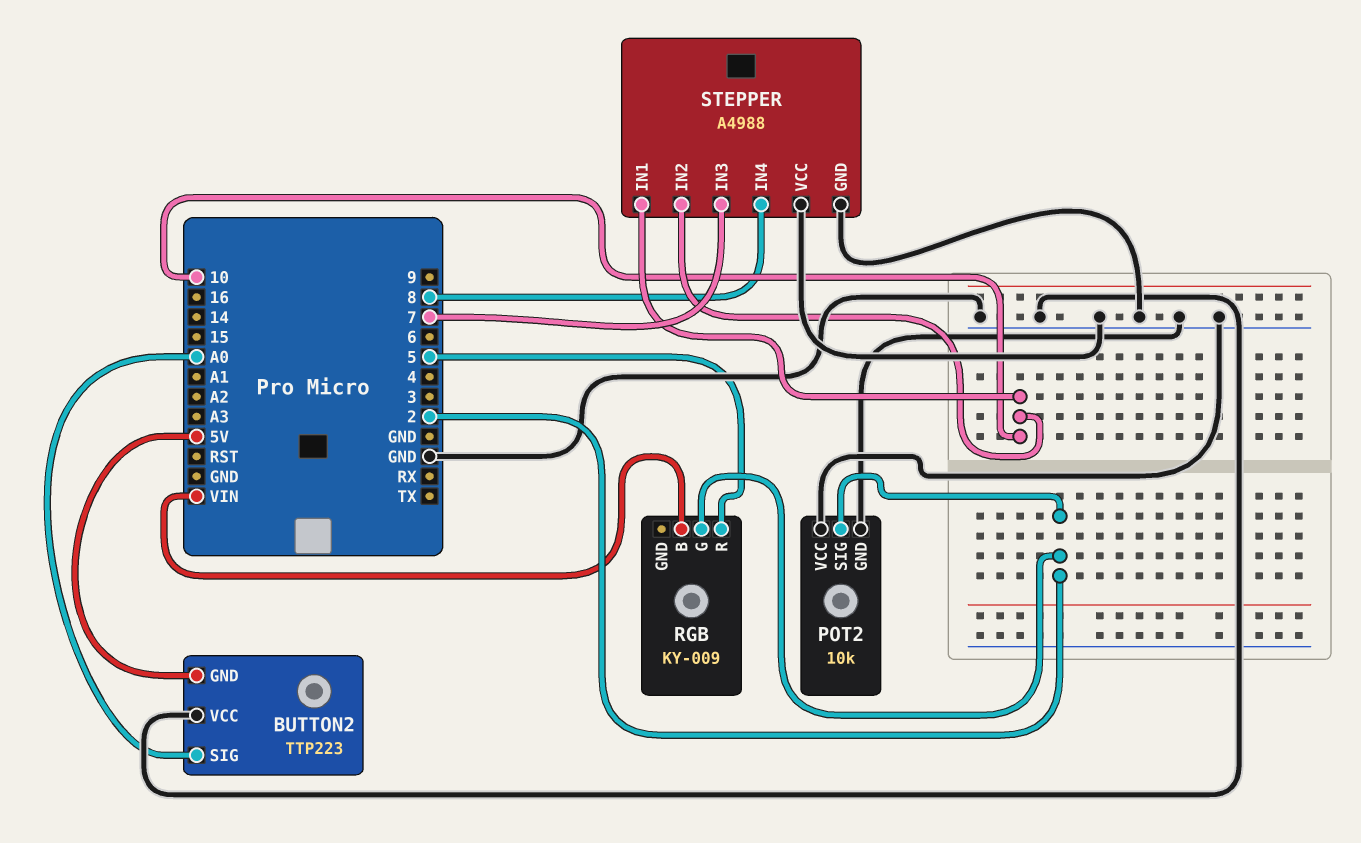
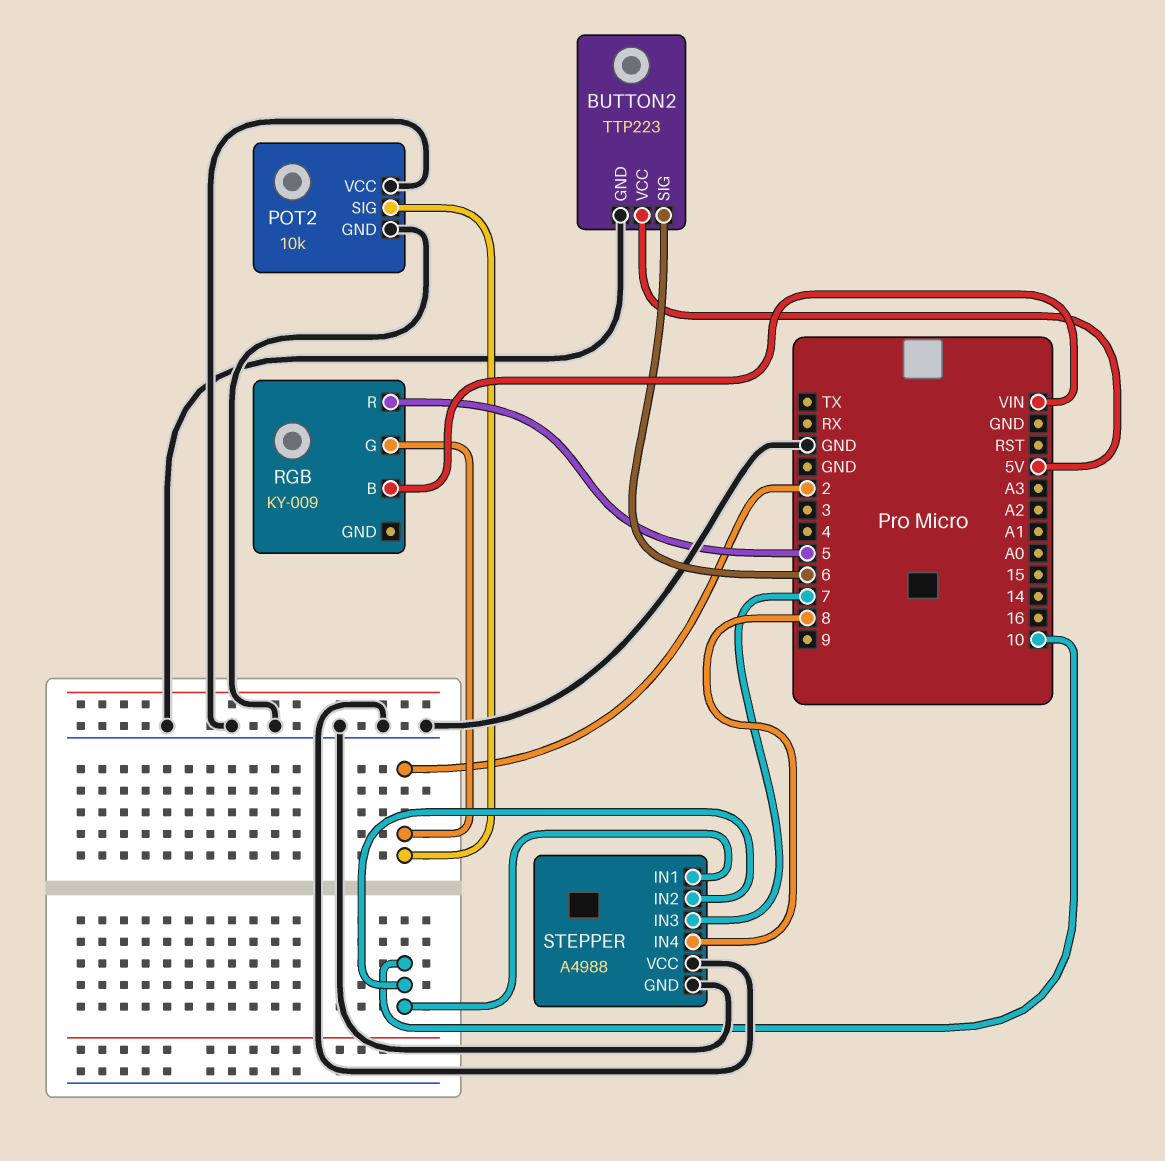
BUTTON2 pin GND: 5V -> GND
BUTTON2 pin SIG: A0 -> 6
BUTTON2 pin VCC: GND -> 5V

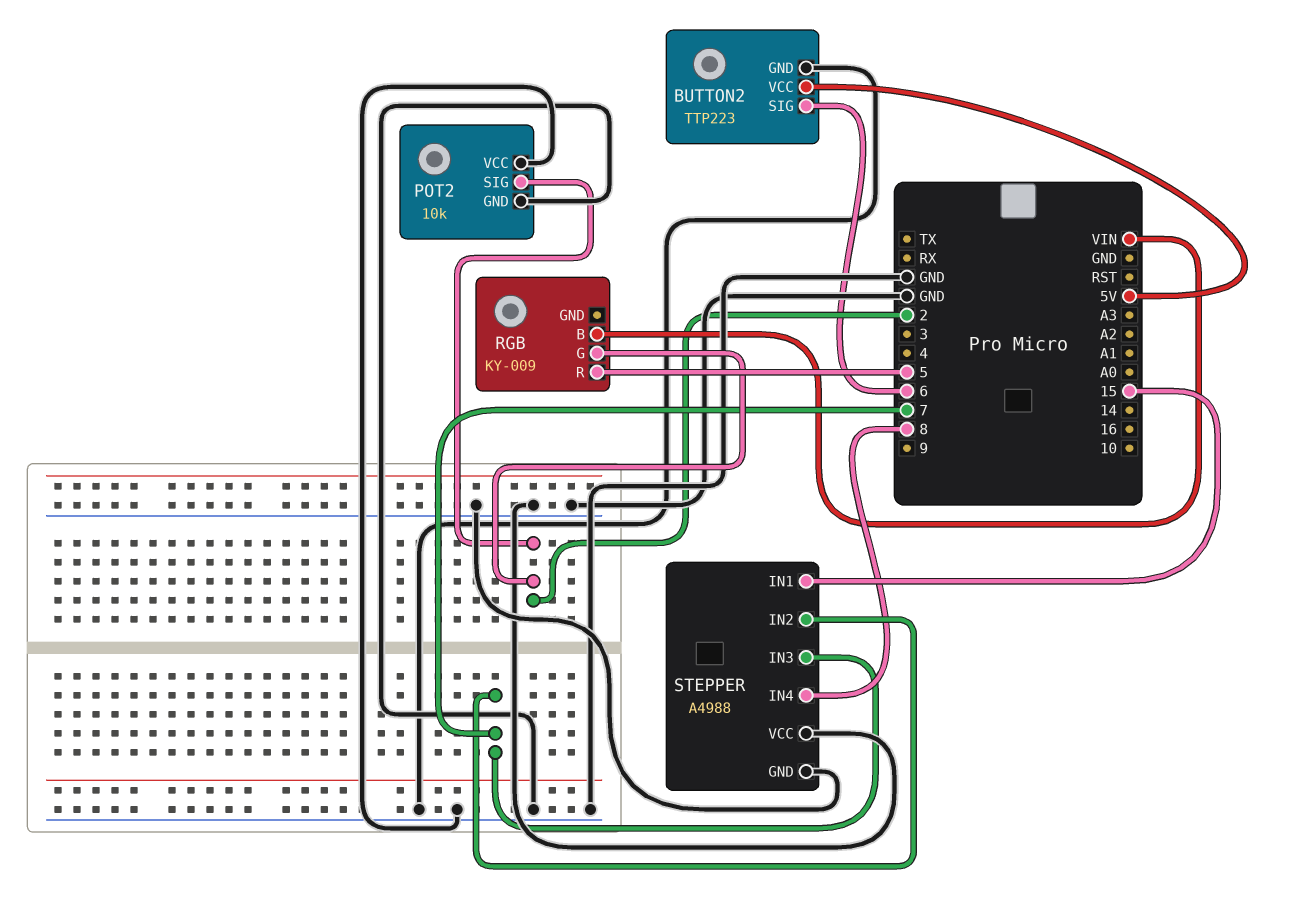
STEPPER pin IN1: 10 -> 15
STEPPER pin IN2: 10 -> 7

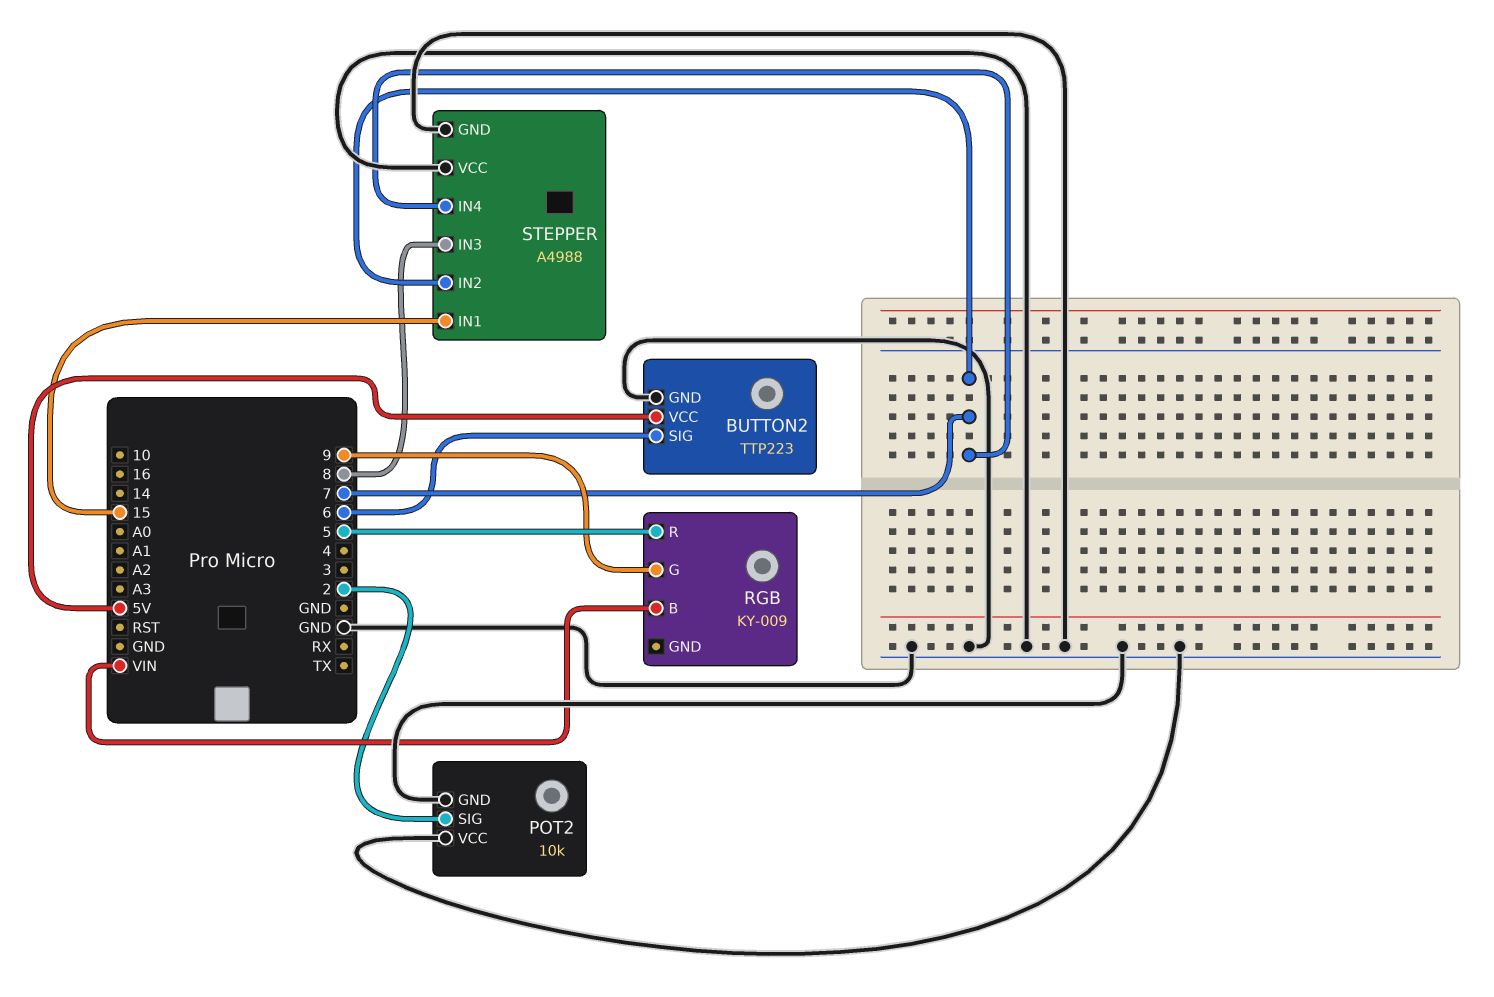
RGB pin G: 2 -> 9
STEPPER pin IN3: 7 -> 8
STEPPER pin IN4: 8 -> 7

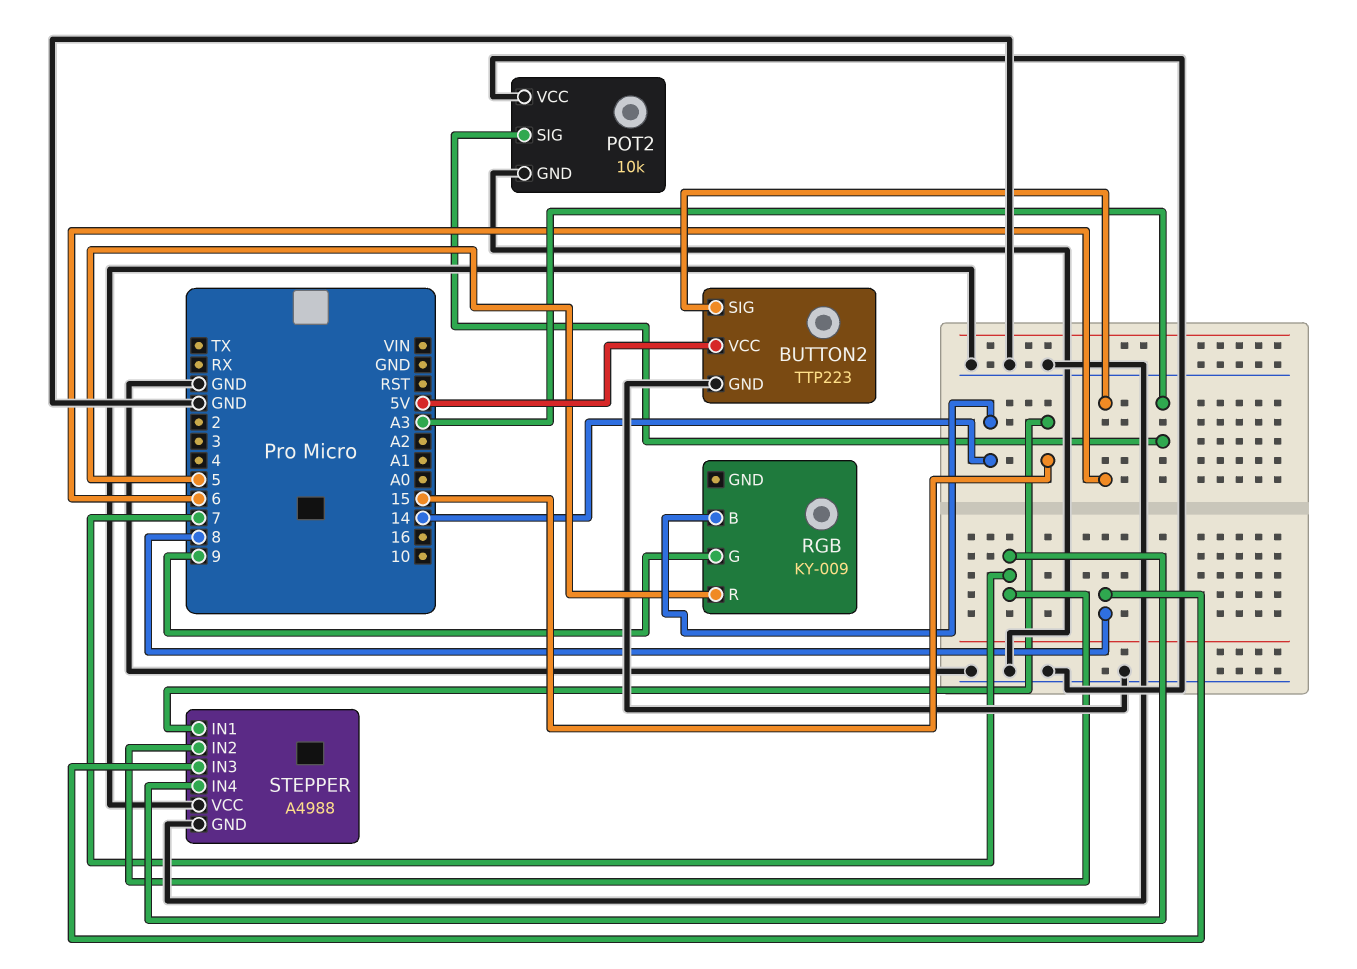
POT2 pin SIG: 2 -> A3
RGB pin B: VIN -> 14

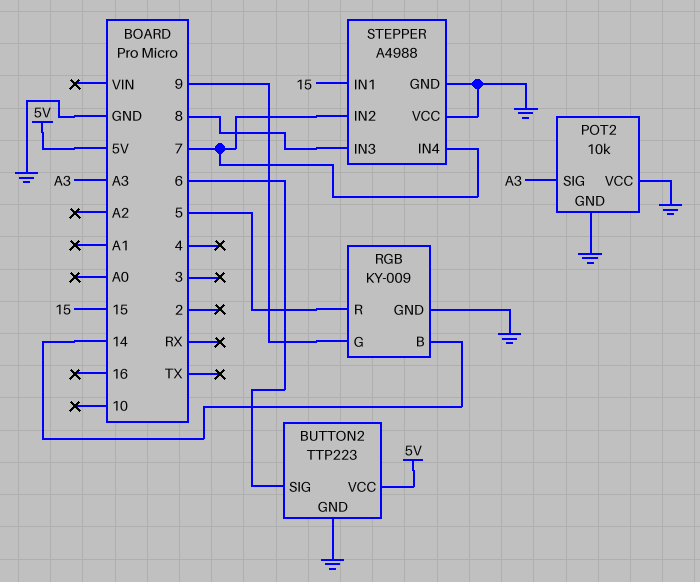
RGB pin GND: none -> GND

